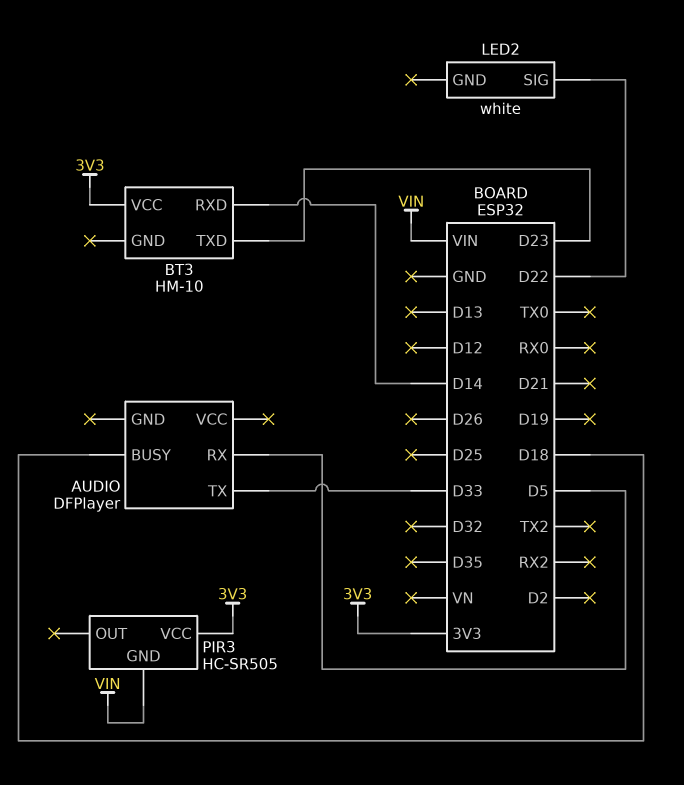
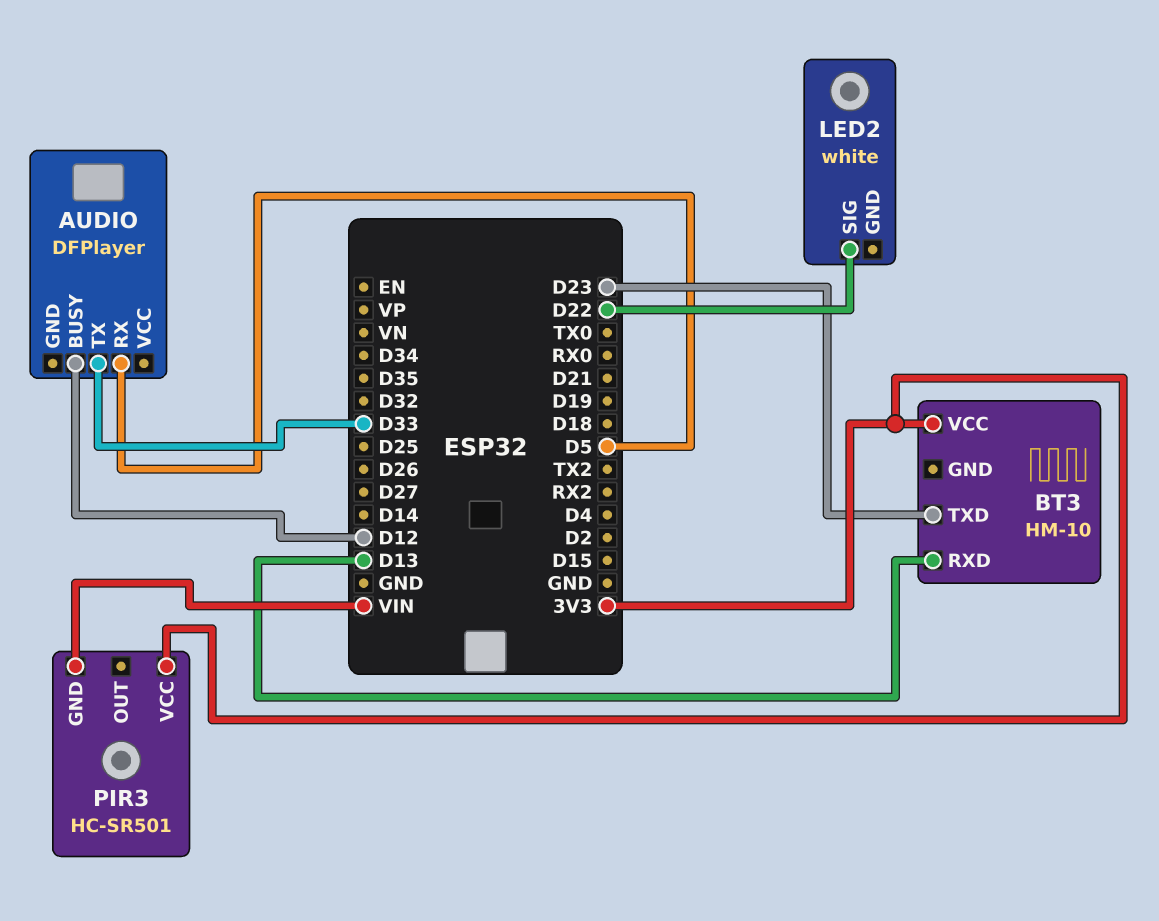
AUDIO pin BUSY: D18 -> D12
BT3 pin RXD: D14 -> D13
PIR3: HC-SR505 -> HC-SR501

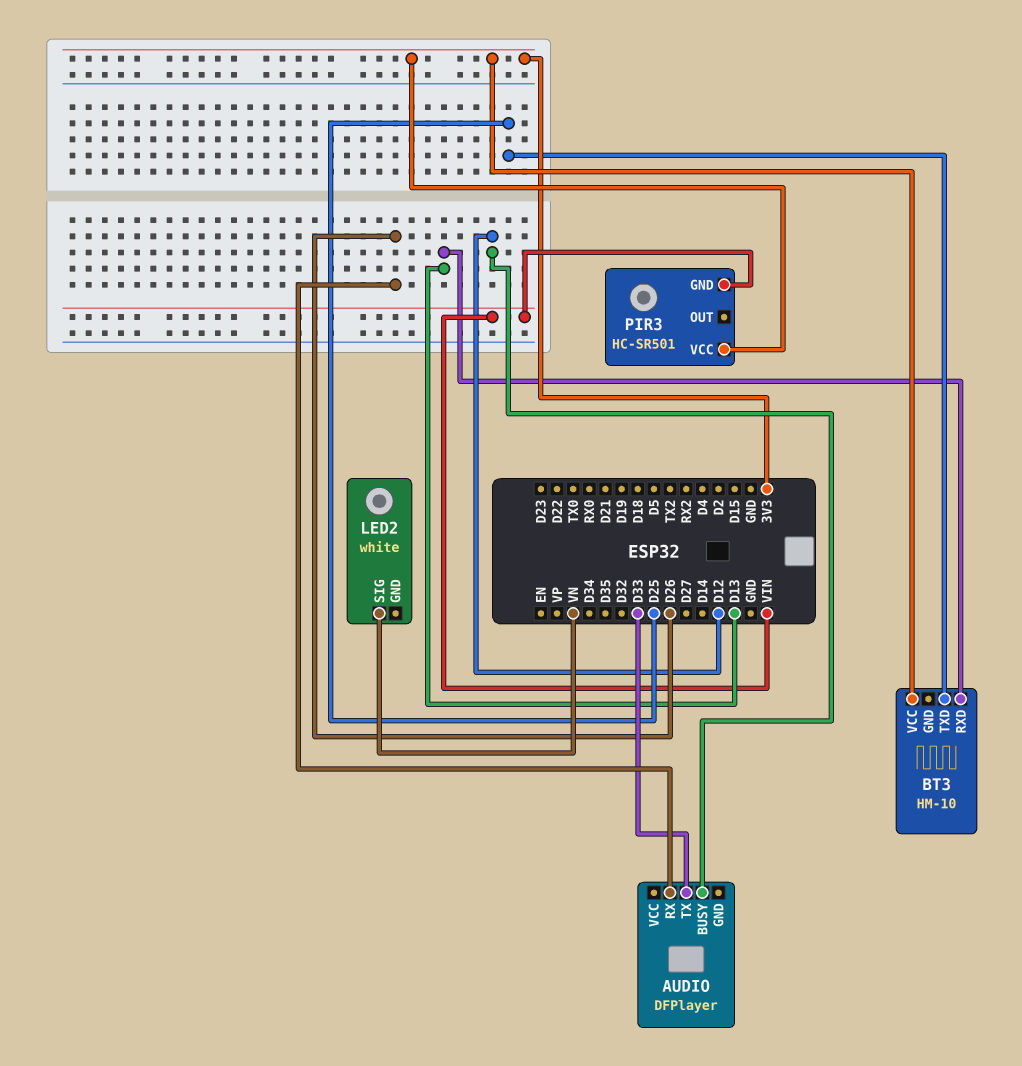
AUDIO pin RX: D5 -> D26
BT3 pin TXD: D23 -> D25
LED2 pin SIG: D22 -> VN

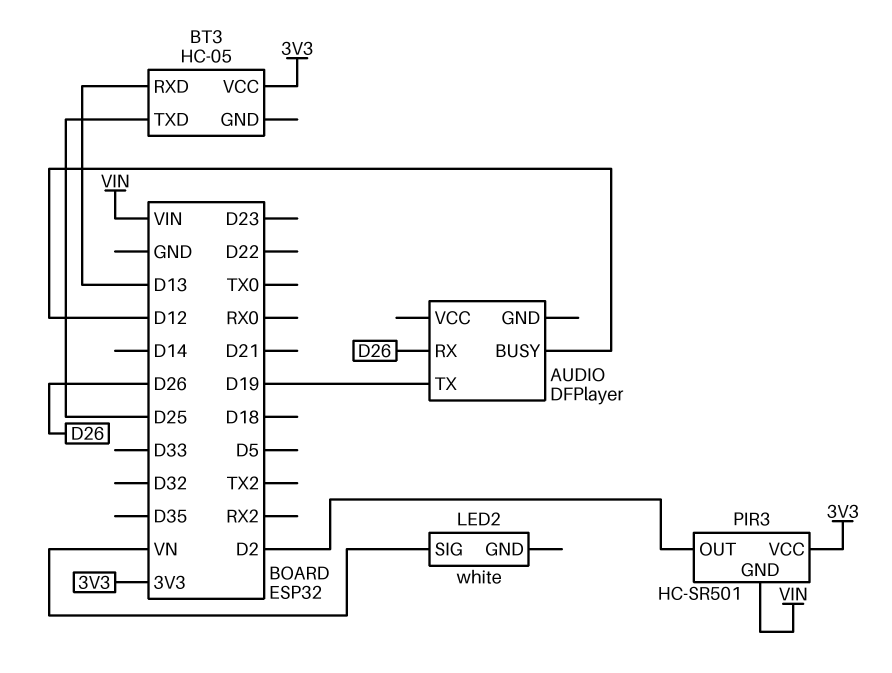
AUDIO pin TX: D33 -> D19
BT3: HM-10 -> HC-05
PIR3 pin OUT: none -> D2

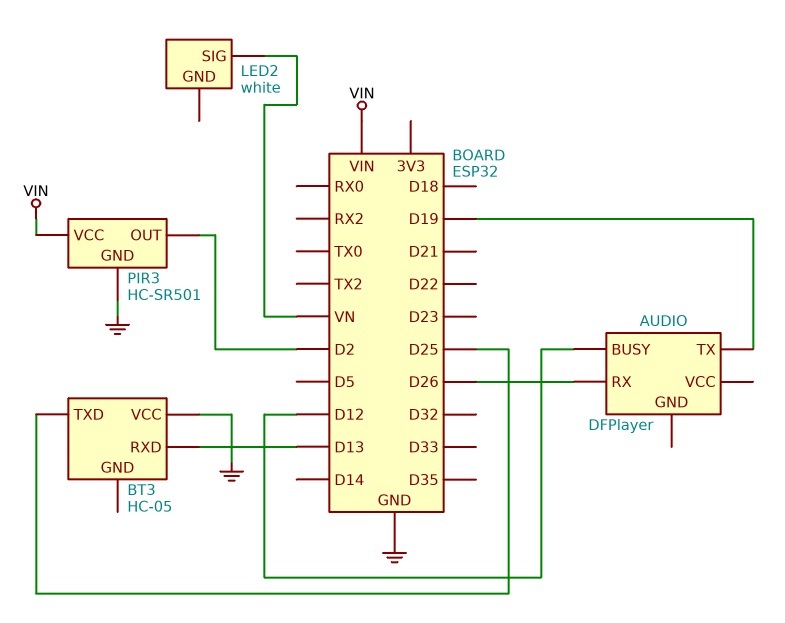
BT3 pin VCC: 3V3 -> GND
PIR3 pin GND: VIN -> GND
PIR3 pin VCC: 3V3 -> VIN

